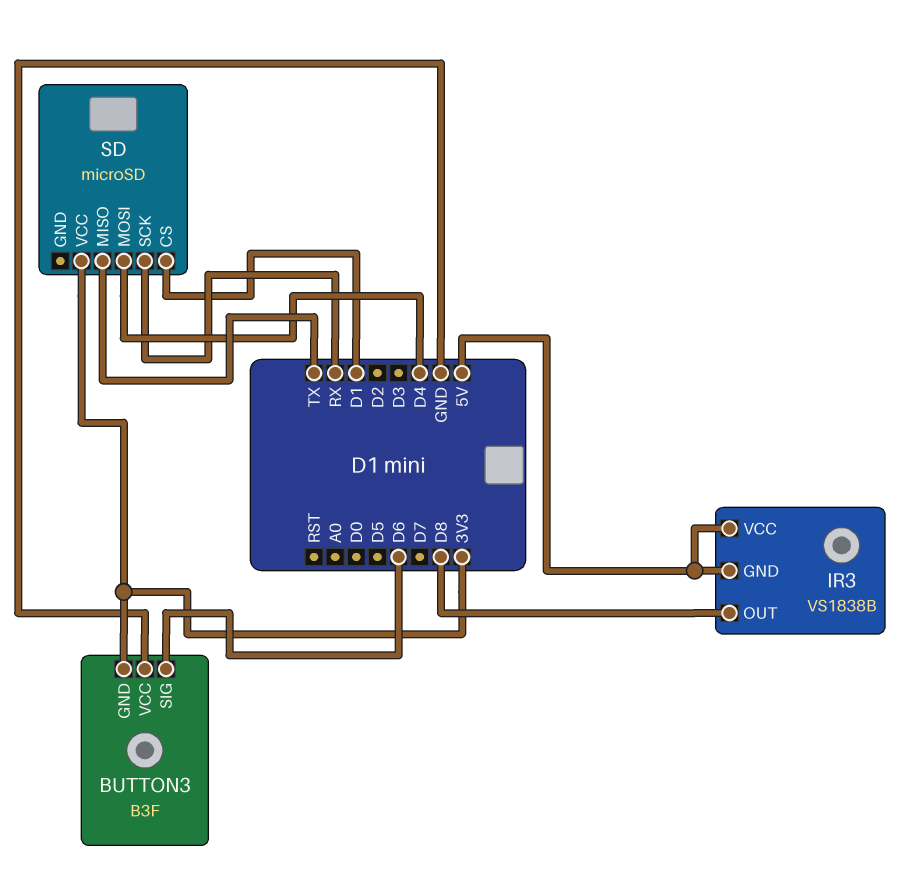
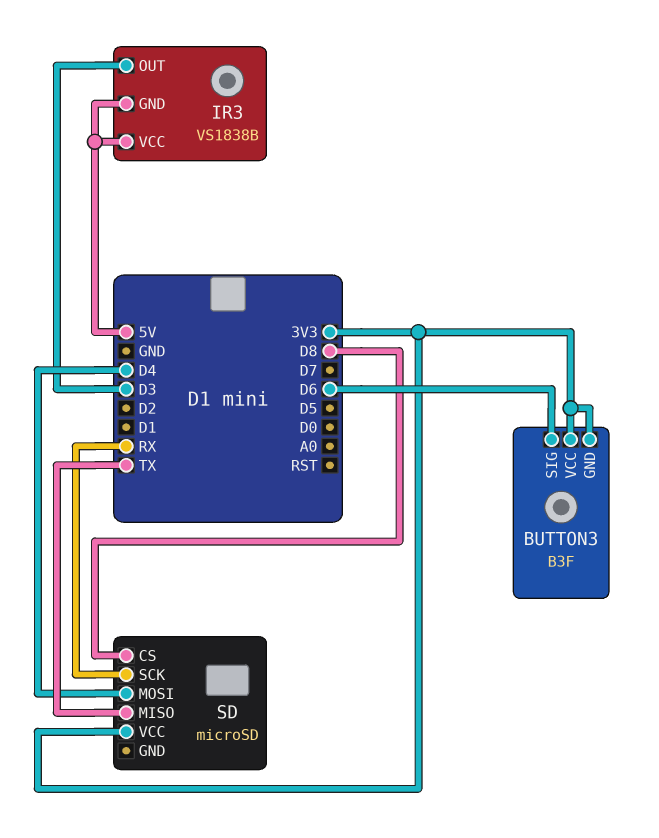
BUTTON3 pin VCC: GND -> 3V3
IR3 pin OUT: D8 -> D3
SD pin CS: D1 -> D8

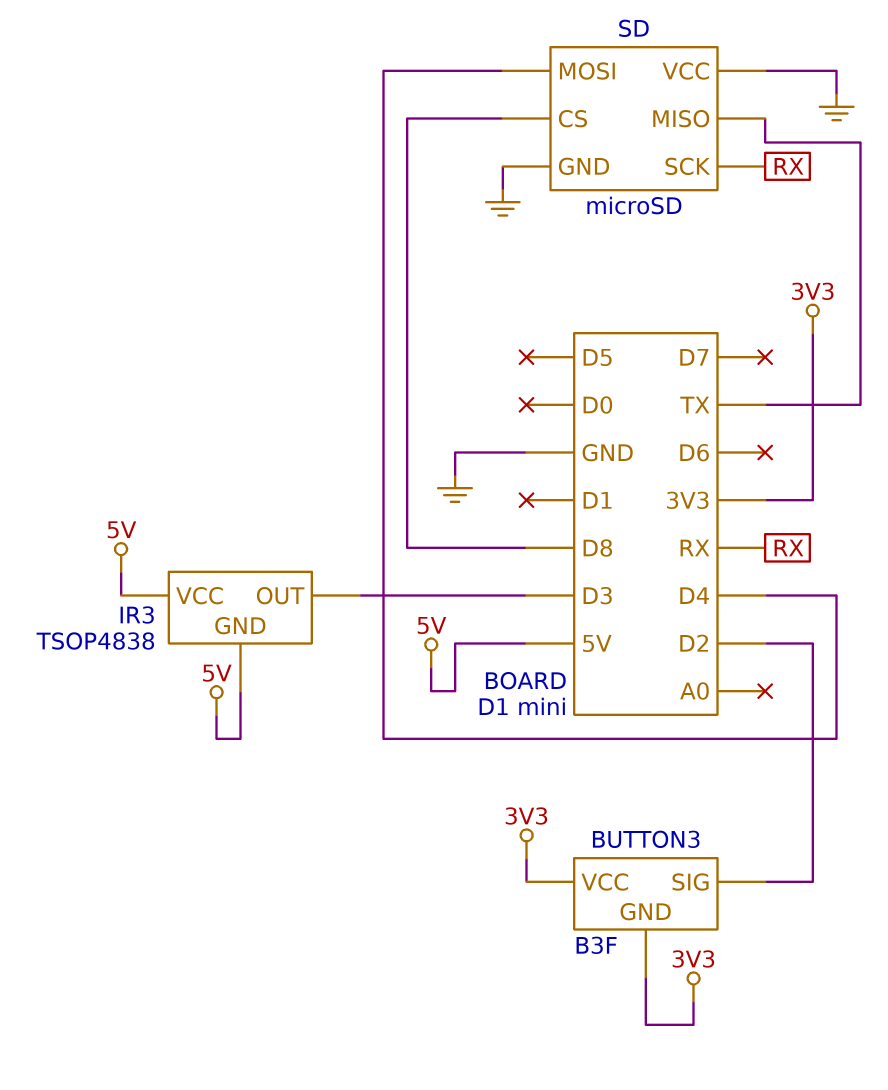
BUTTON3 pin SIG: D6 -> D2
IR3: VS1838B -> TSOP4838
SD pin GND: none -> GND
SD pin VCC: 3V3 -> GND

